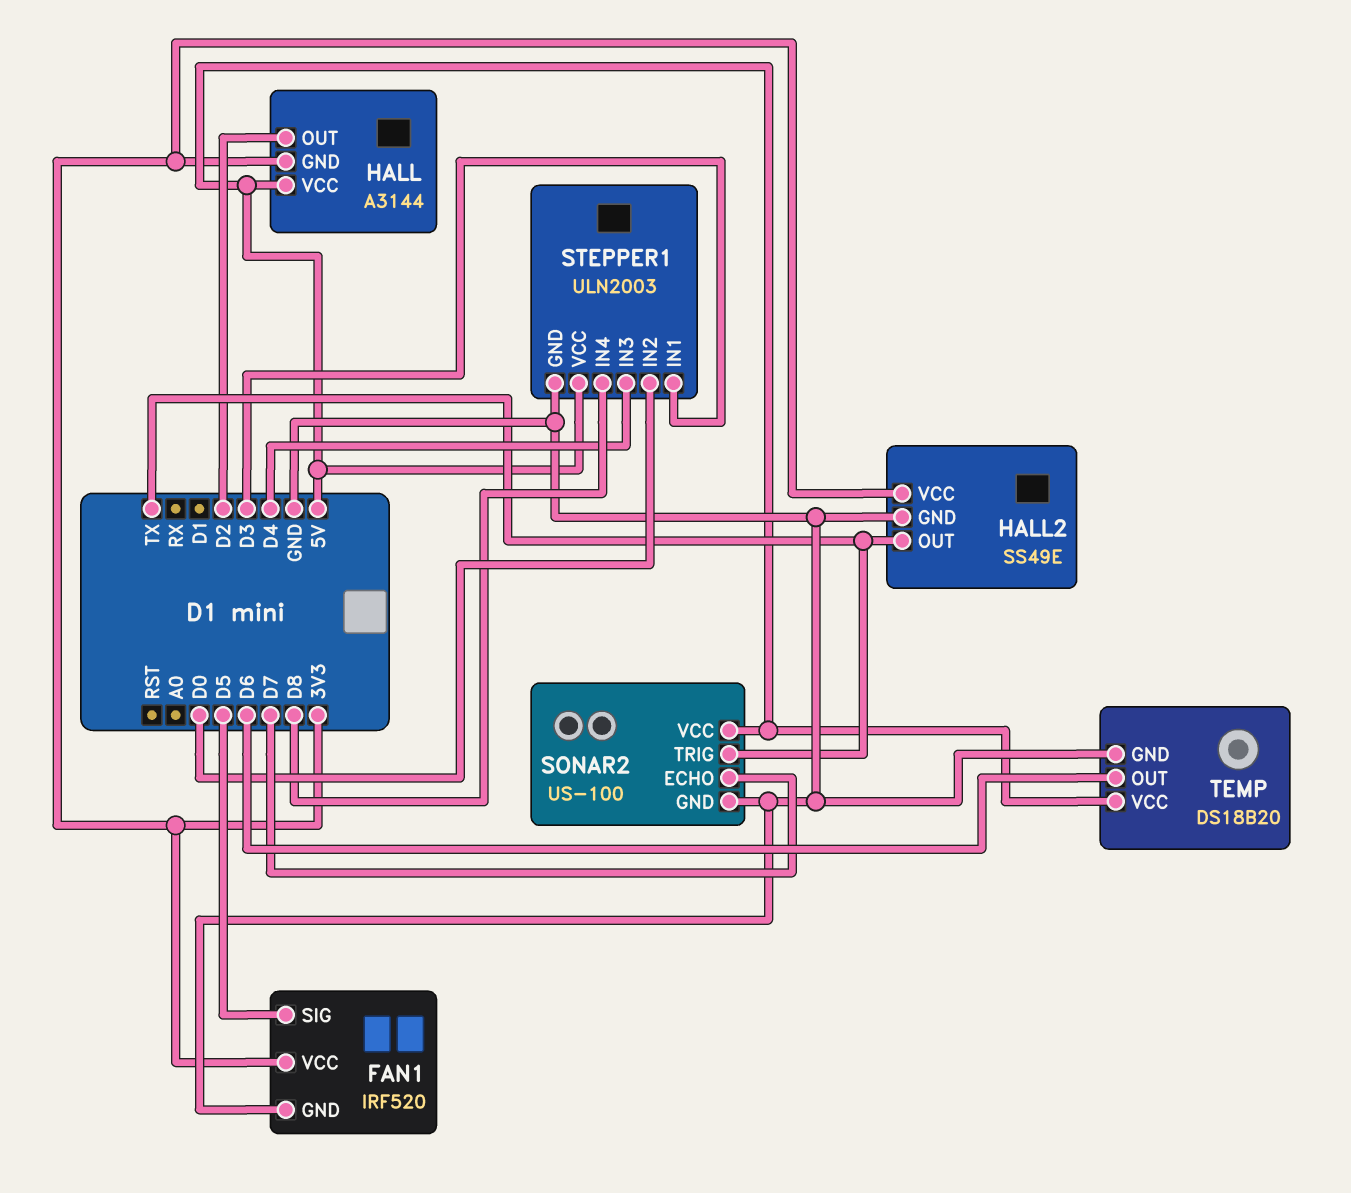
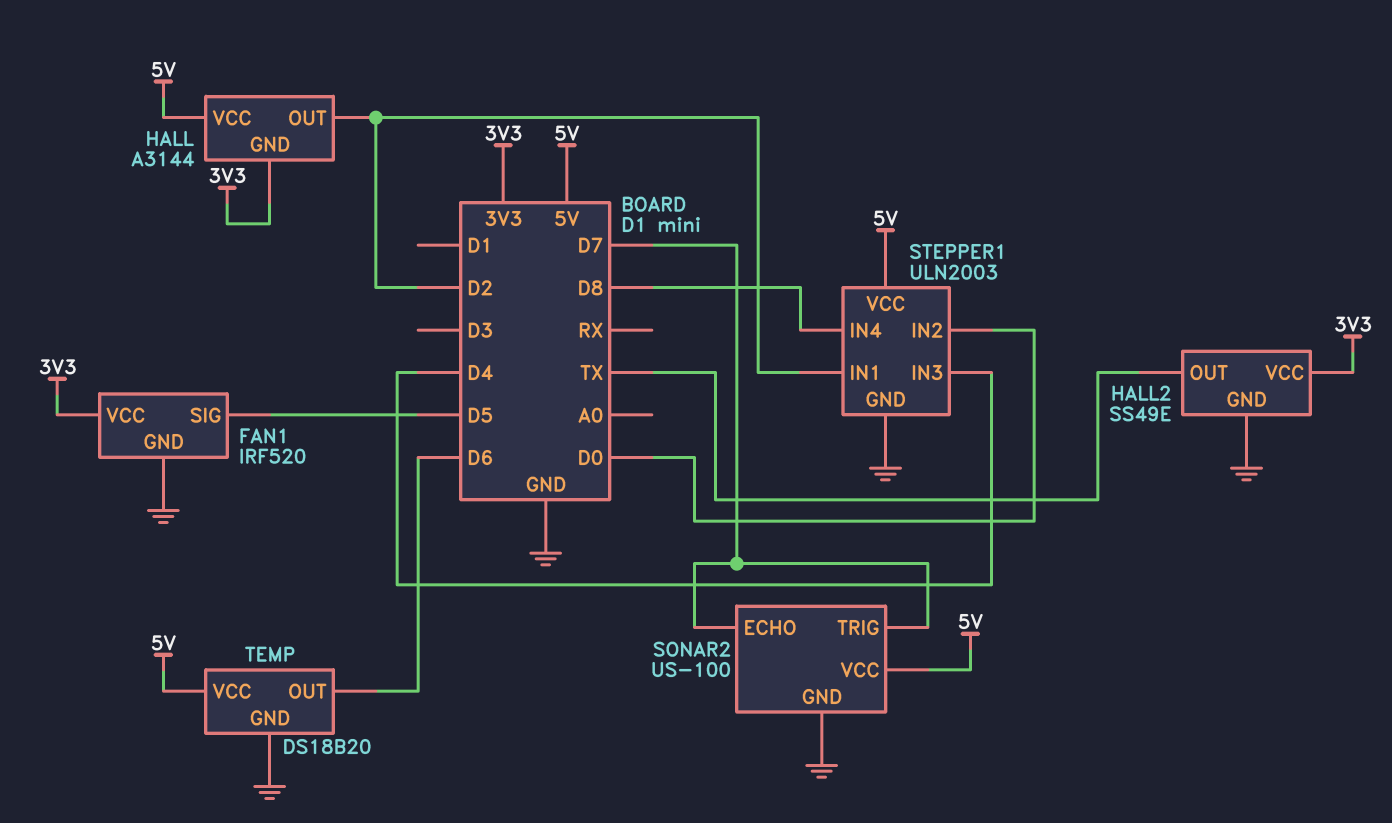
SONAR2 pin TRIG: TX -> D7
STEPPER1 pin IN1: D3 -> D2

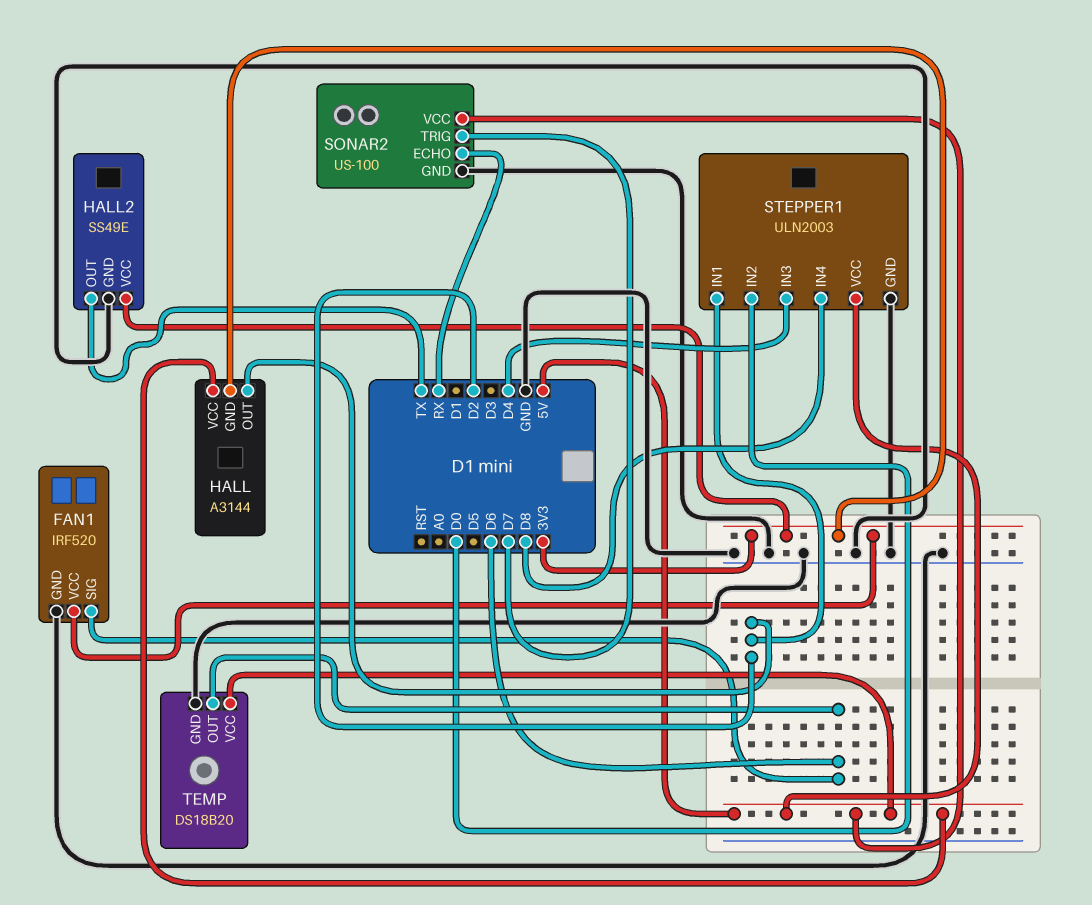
FAN1 pin SIG: D5 -> D6
SONAR2 pin ECHO: D7 -> RX

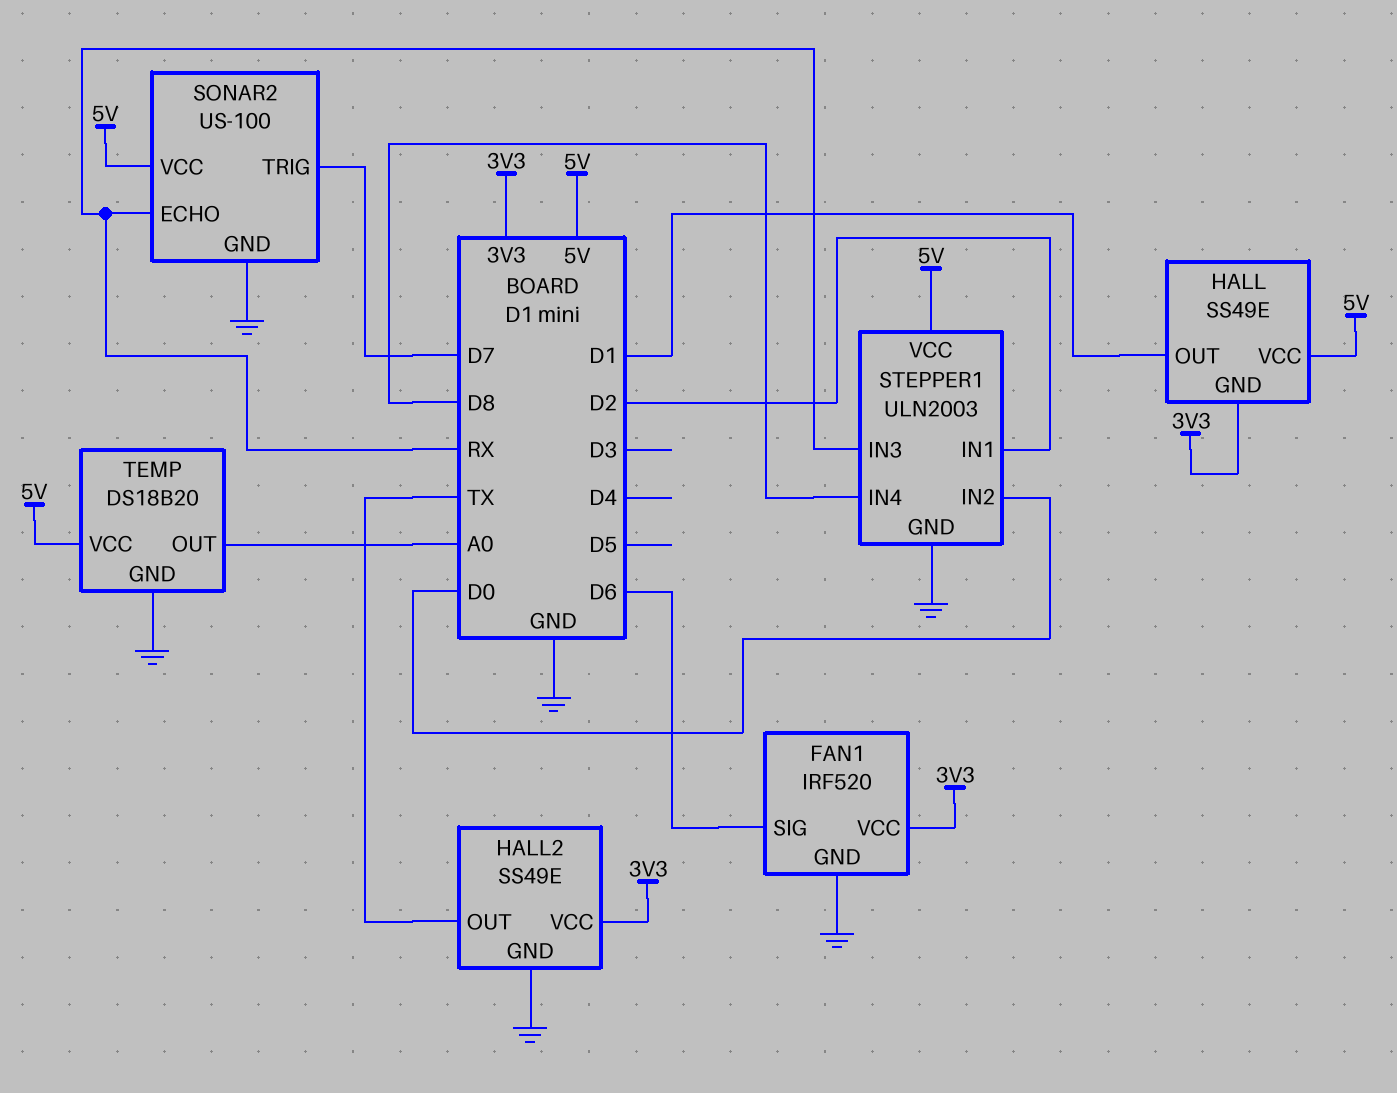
HALL: A3144 -> SS49E
HALL pin OUT: D2 -> D1
STEPPER1 pin IN3: D4 -> RX
TEMP pin OUT: D6 -> A0

